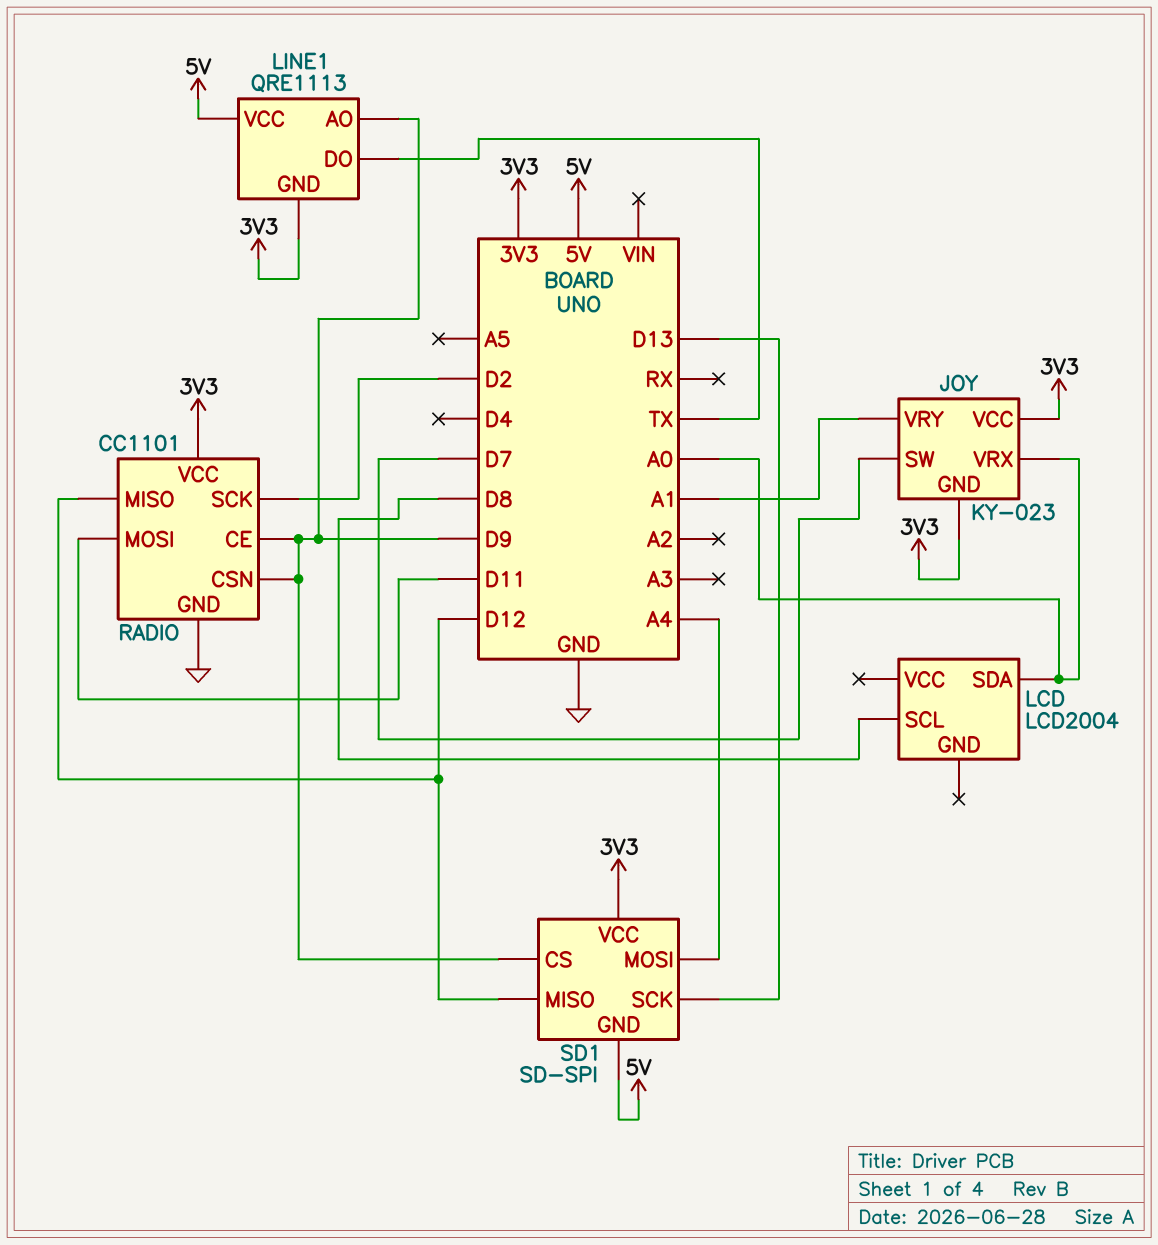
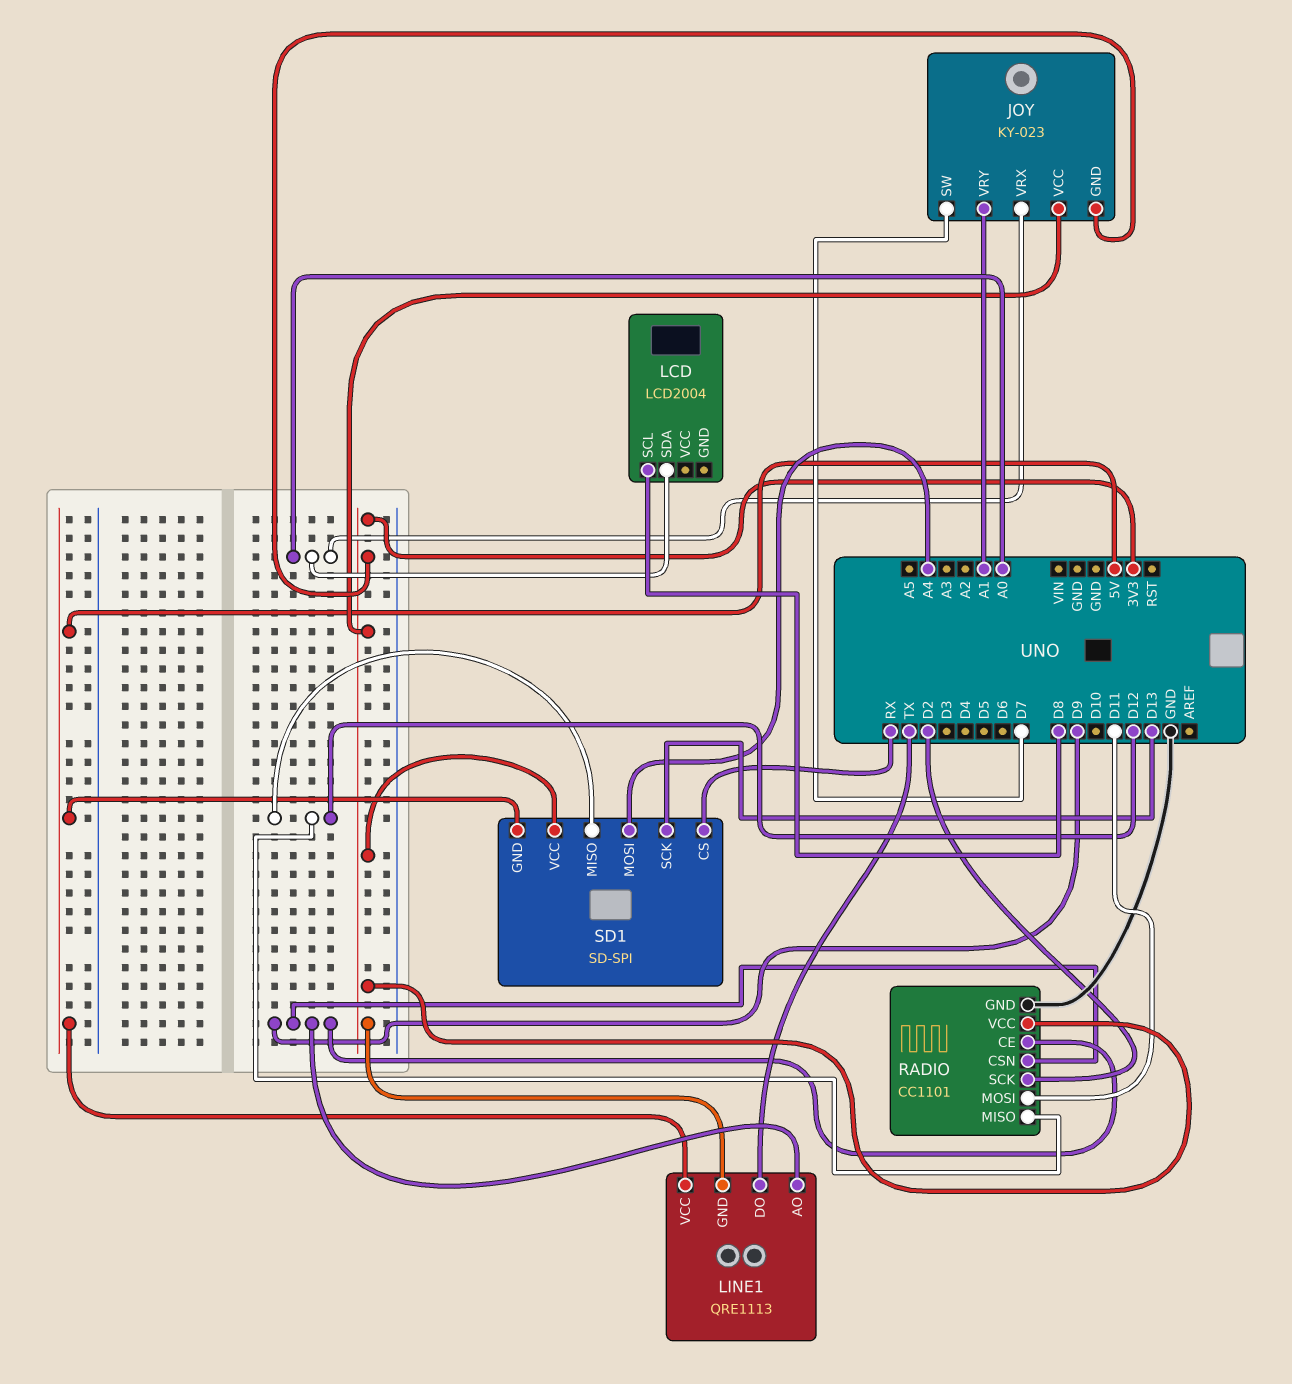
SD1 pin CS: D9 -> RX

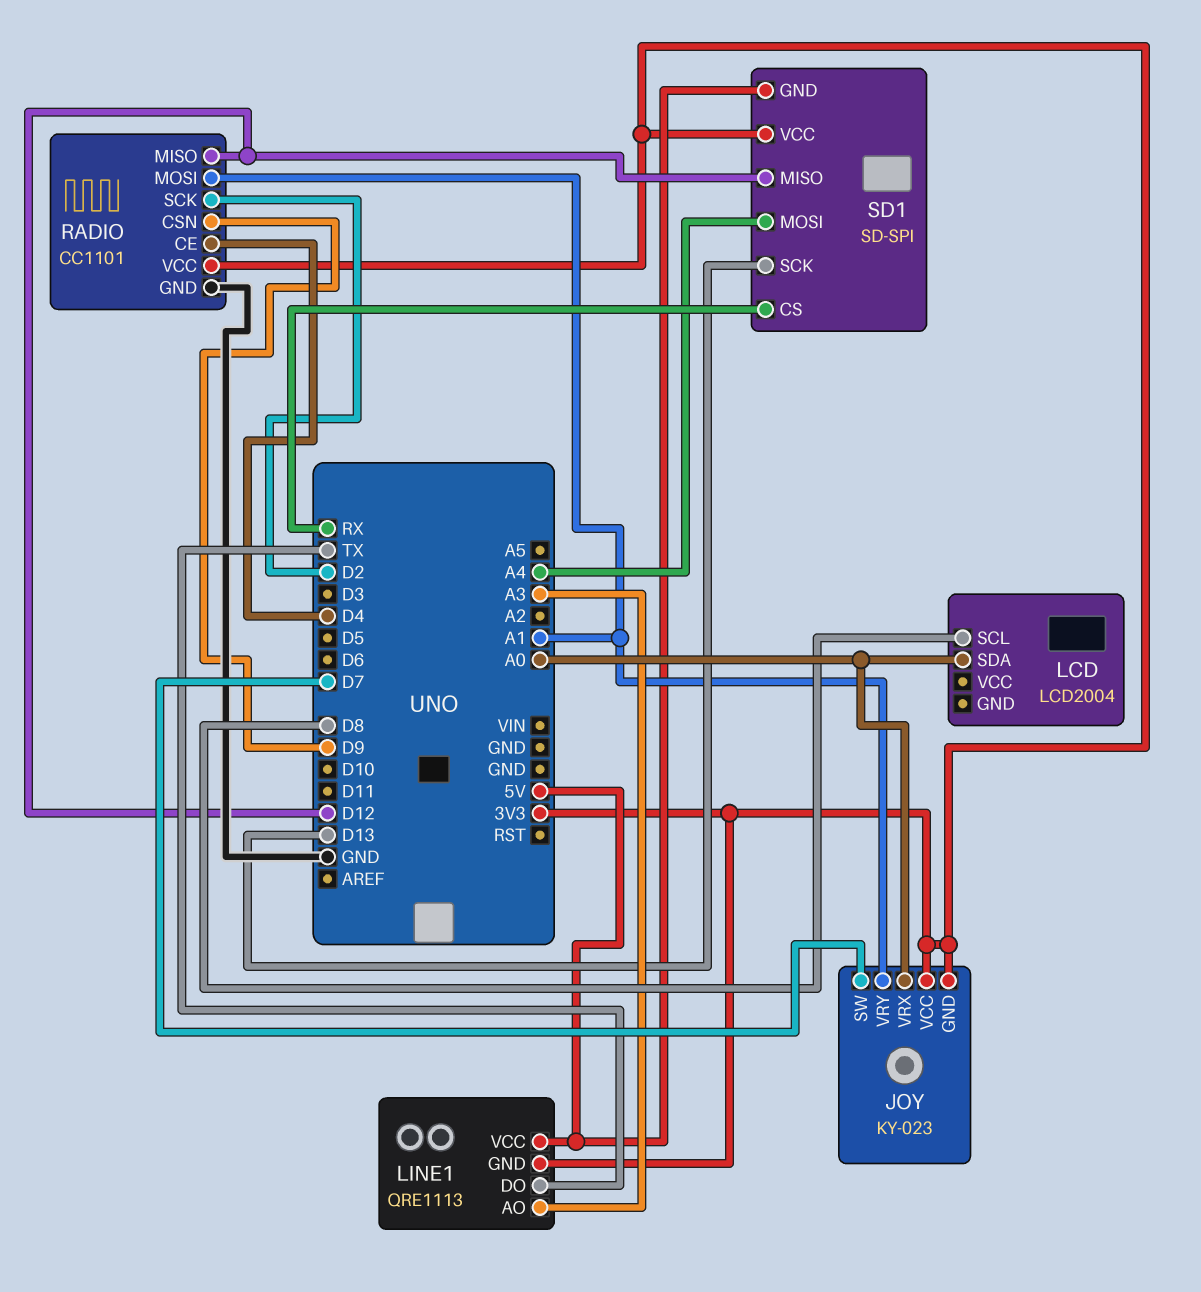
LINE1 pin AO: D9 -> A3
RADIO pin CE: D9 -> D4
RADIO pin MOSI: D11 -> A1

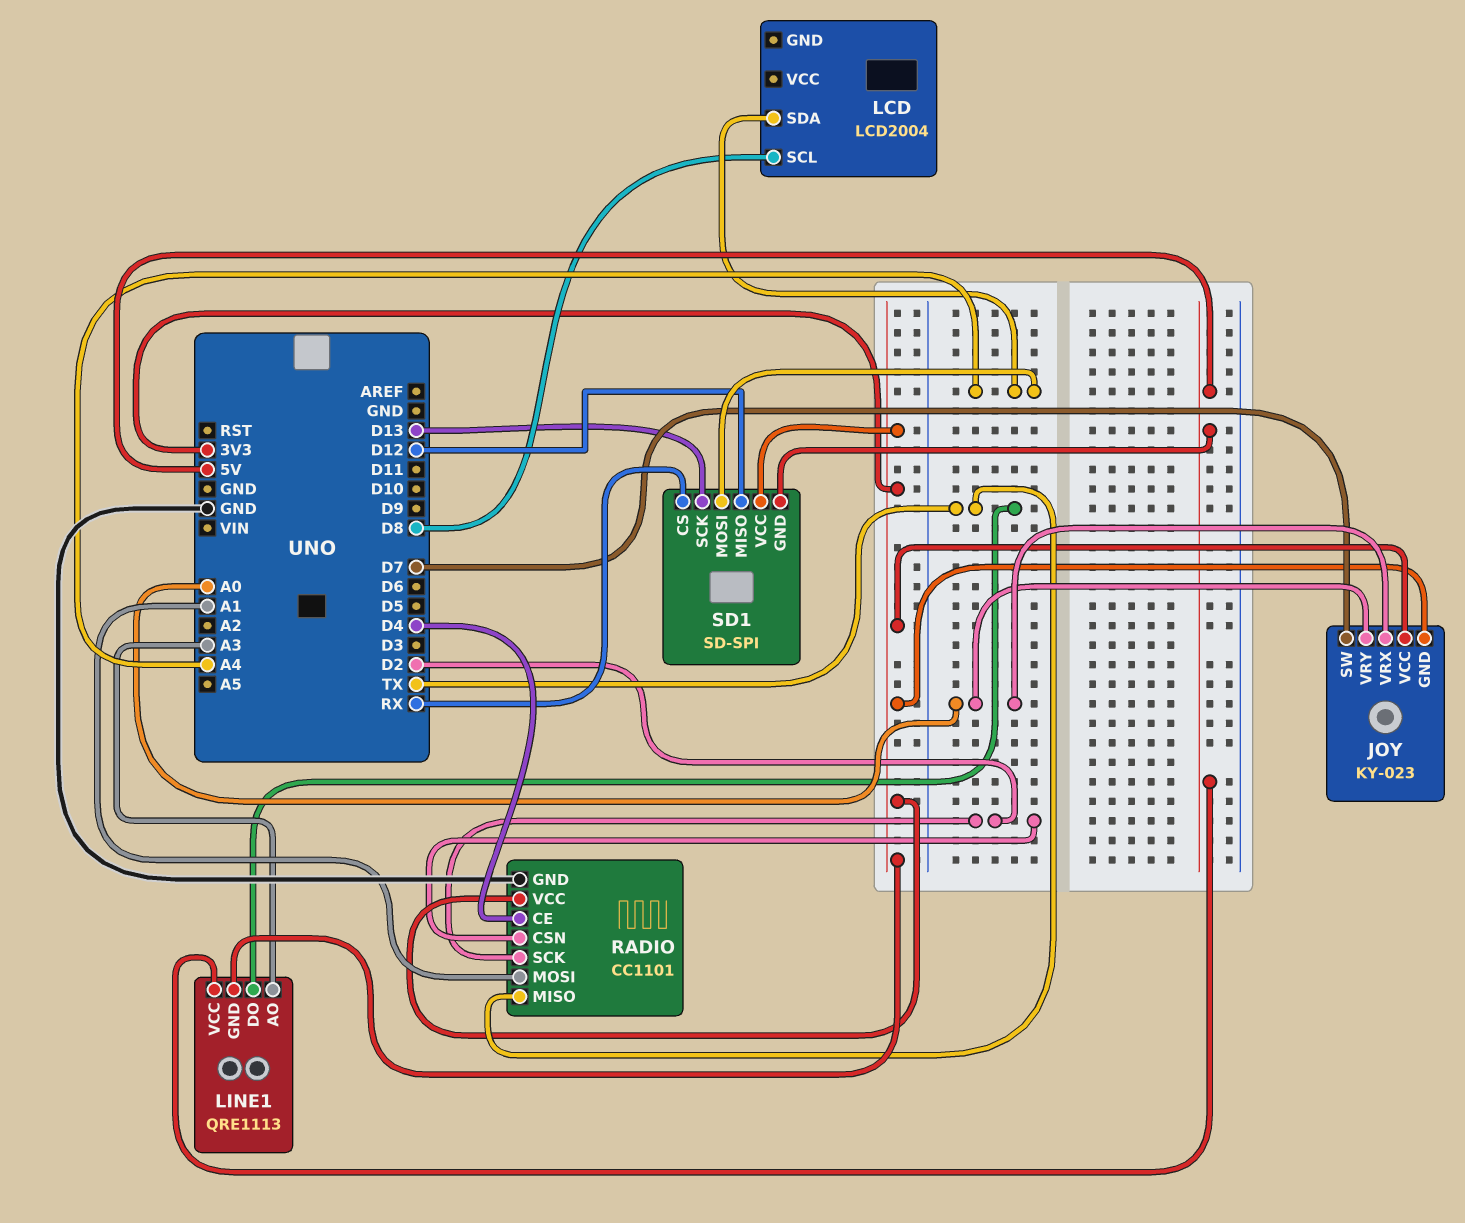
JOY pin VRY: A1 -> A0
LCD pin SDA: A0 -> A4
RADIO pin CSN: D9 -> D2
RADIO pin MISO: D12 -> TX

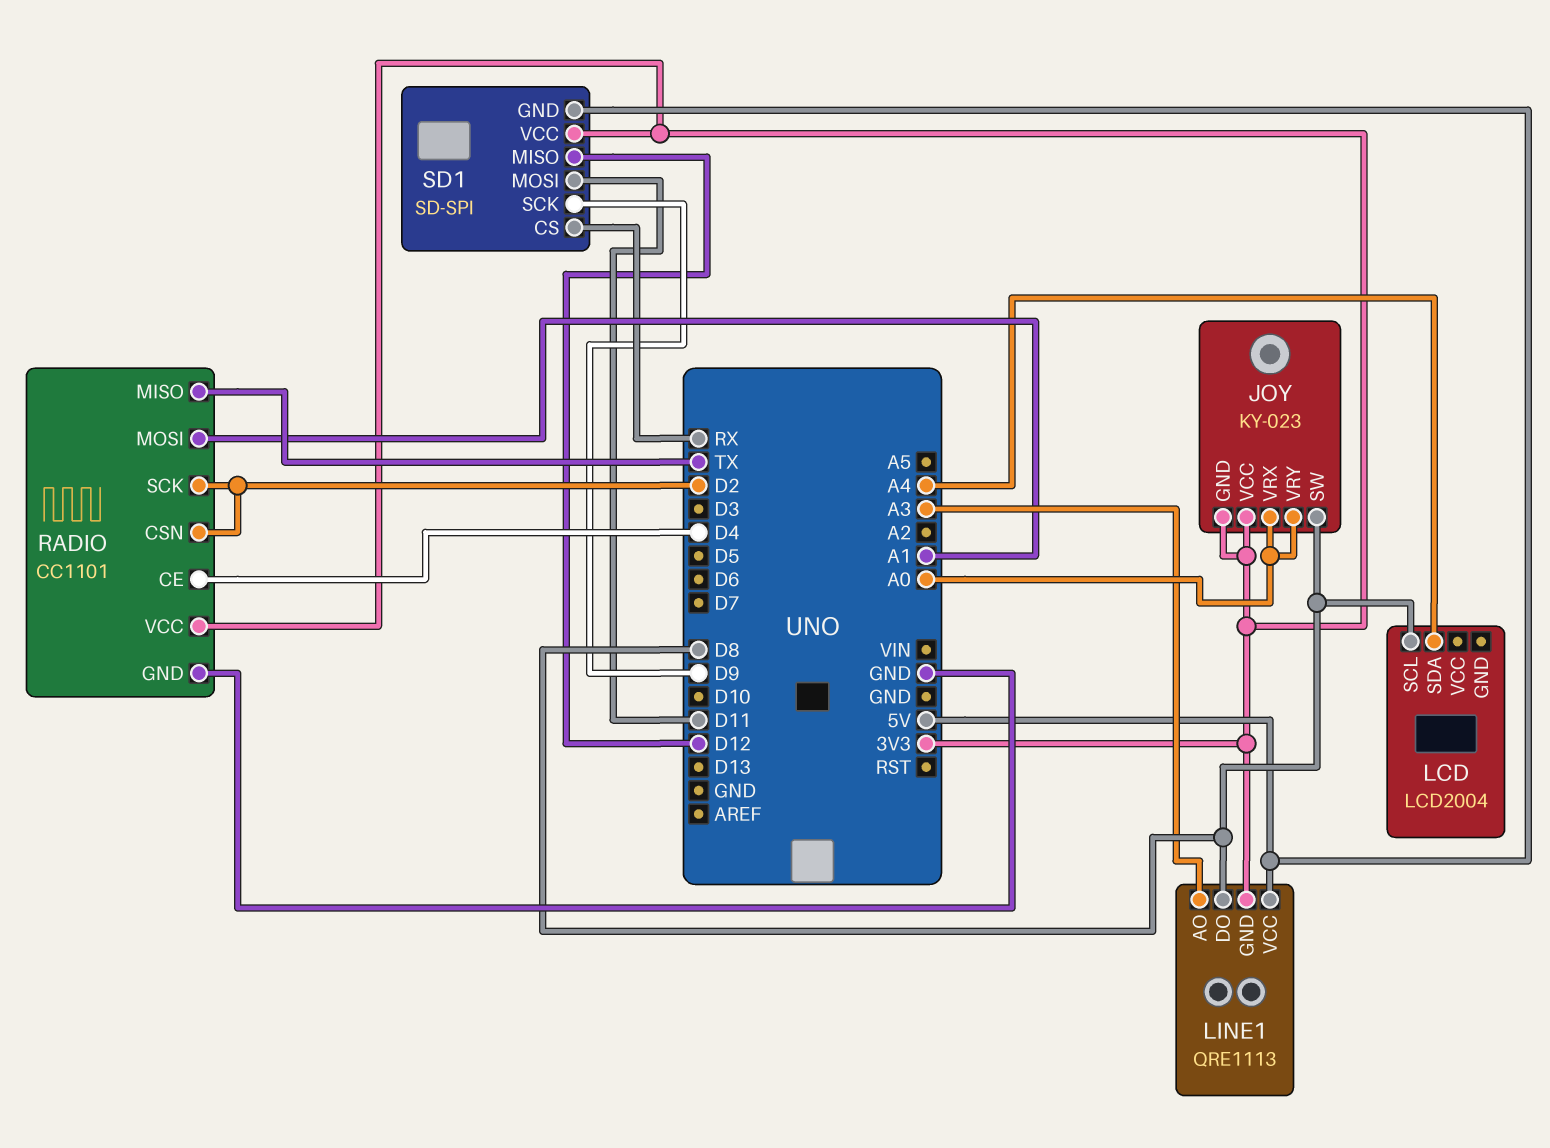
JOY pin SW: D7 -> D8
LINE1 pin DO: TX -> D8
SD1 pin MOSI: A4 -> D11
SD1 pin SCK: D13 -> D9

